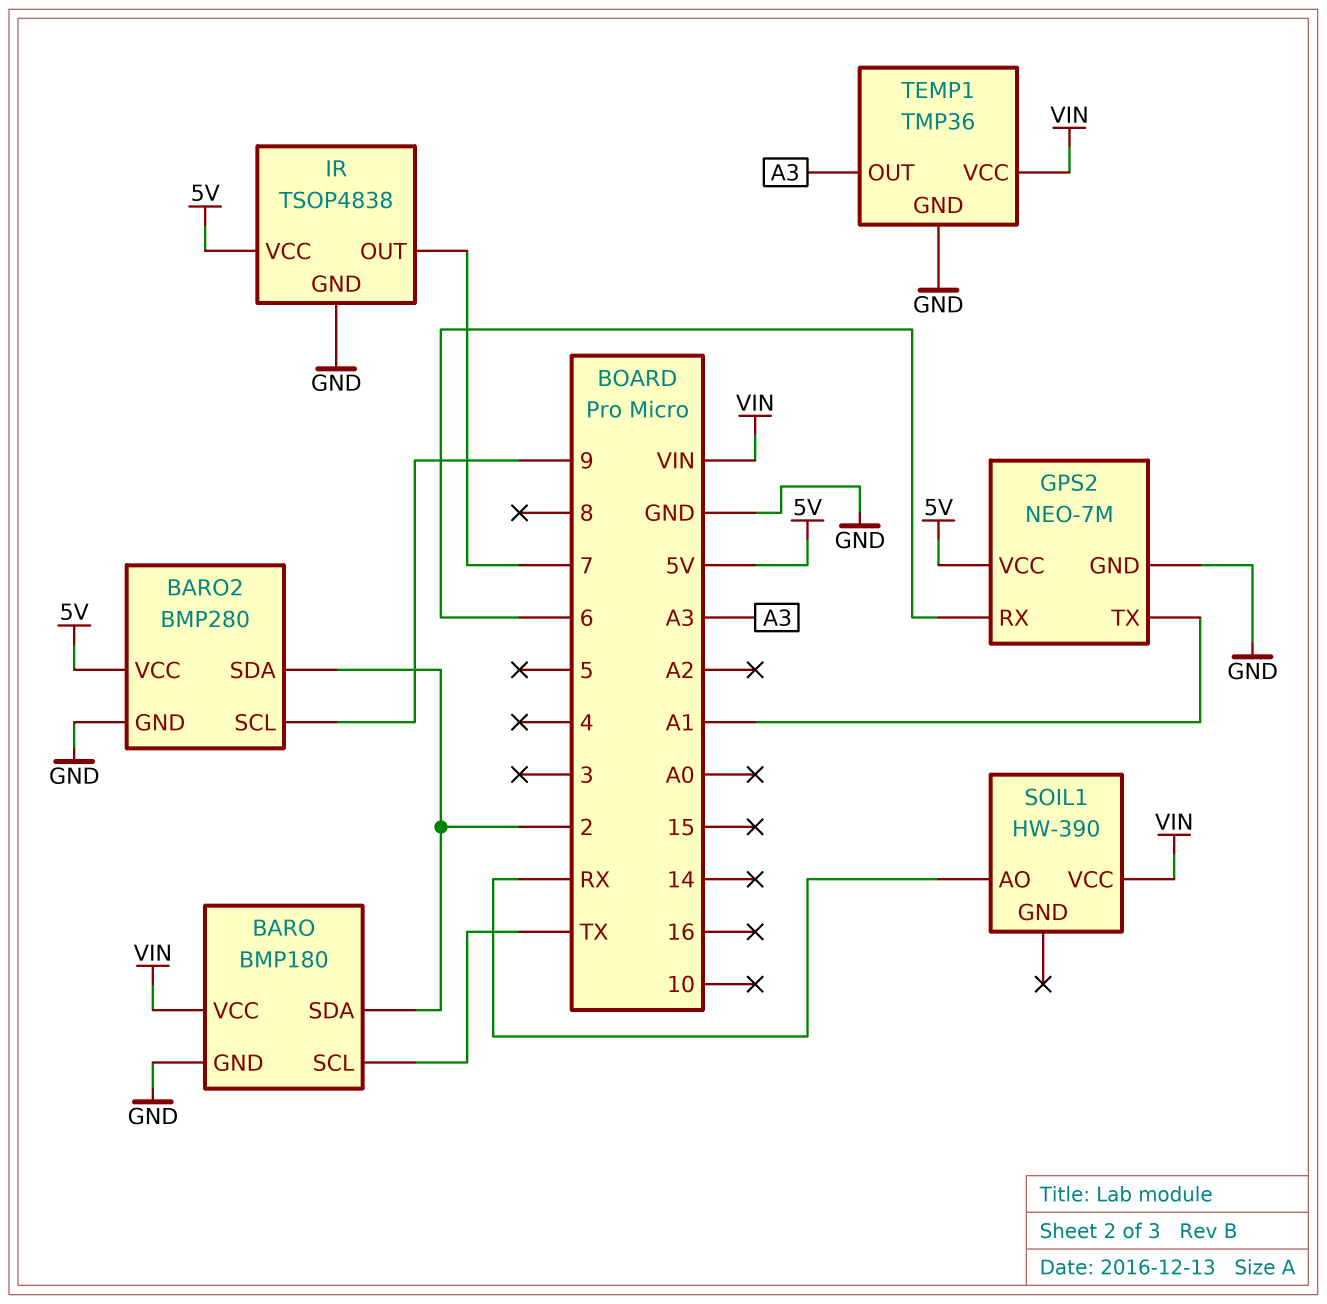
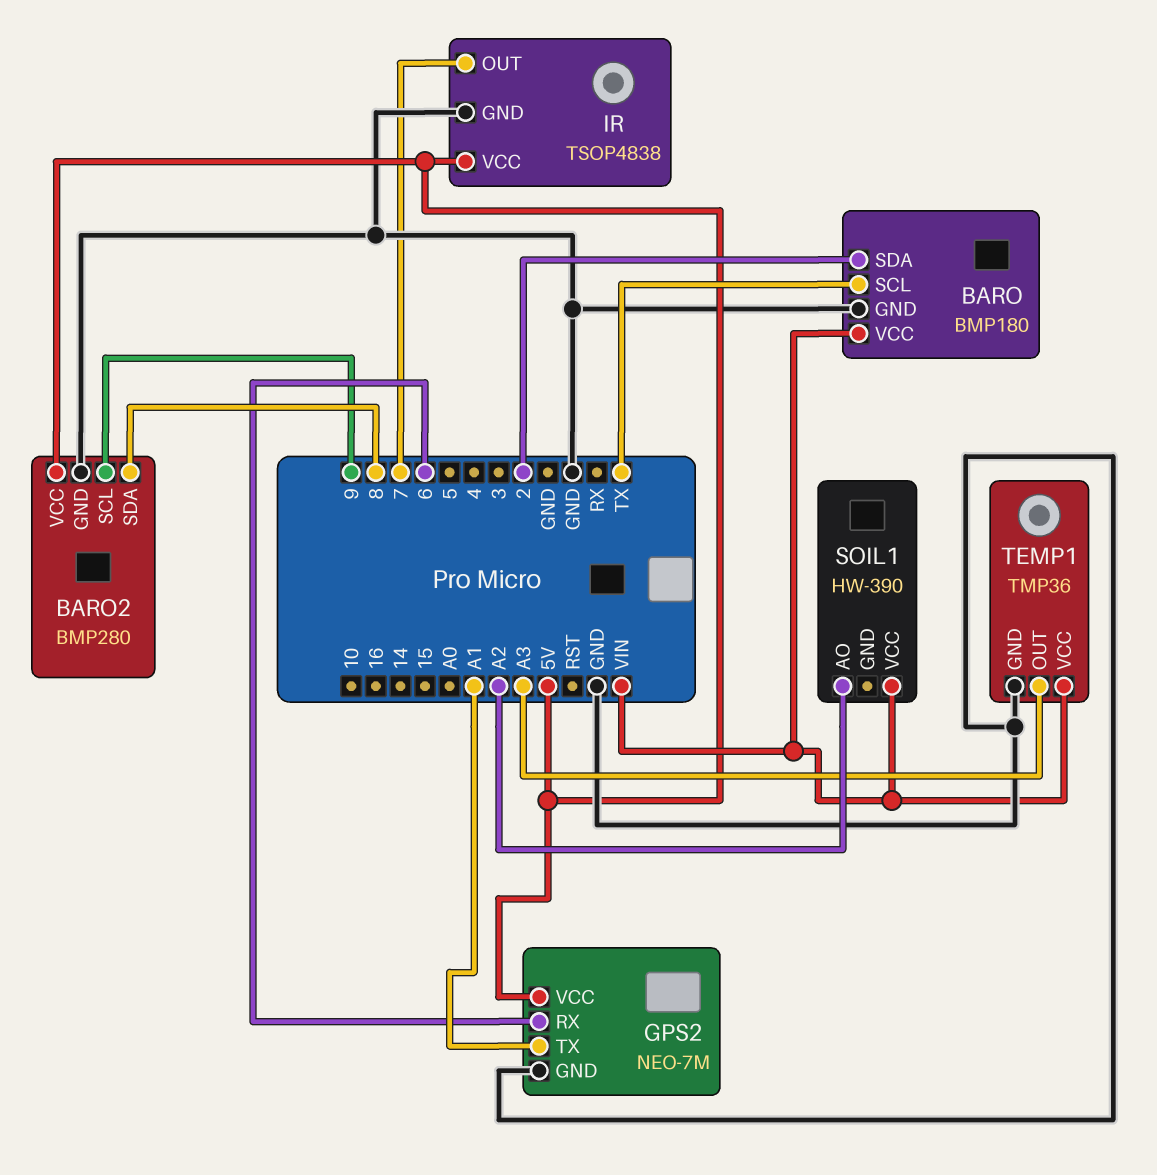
BARO2 pin SDA: 2 -> 8
SOIL1 pin AO: RX -> A2

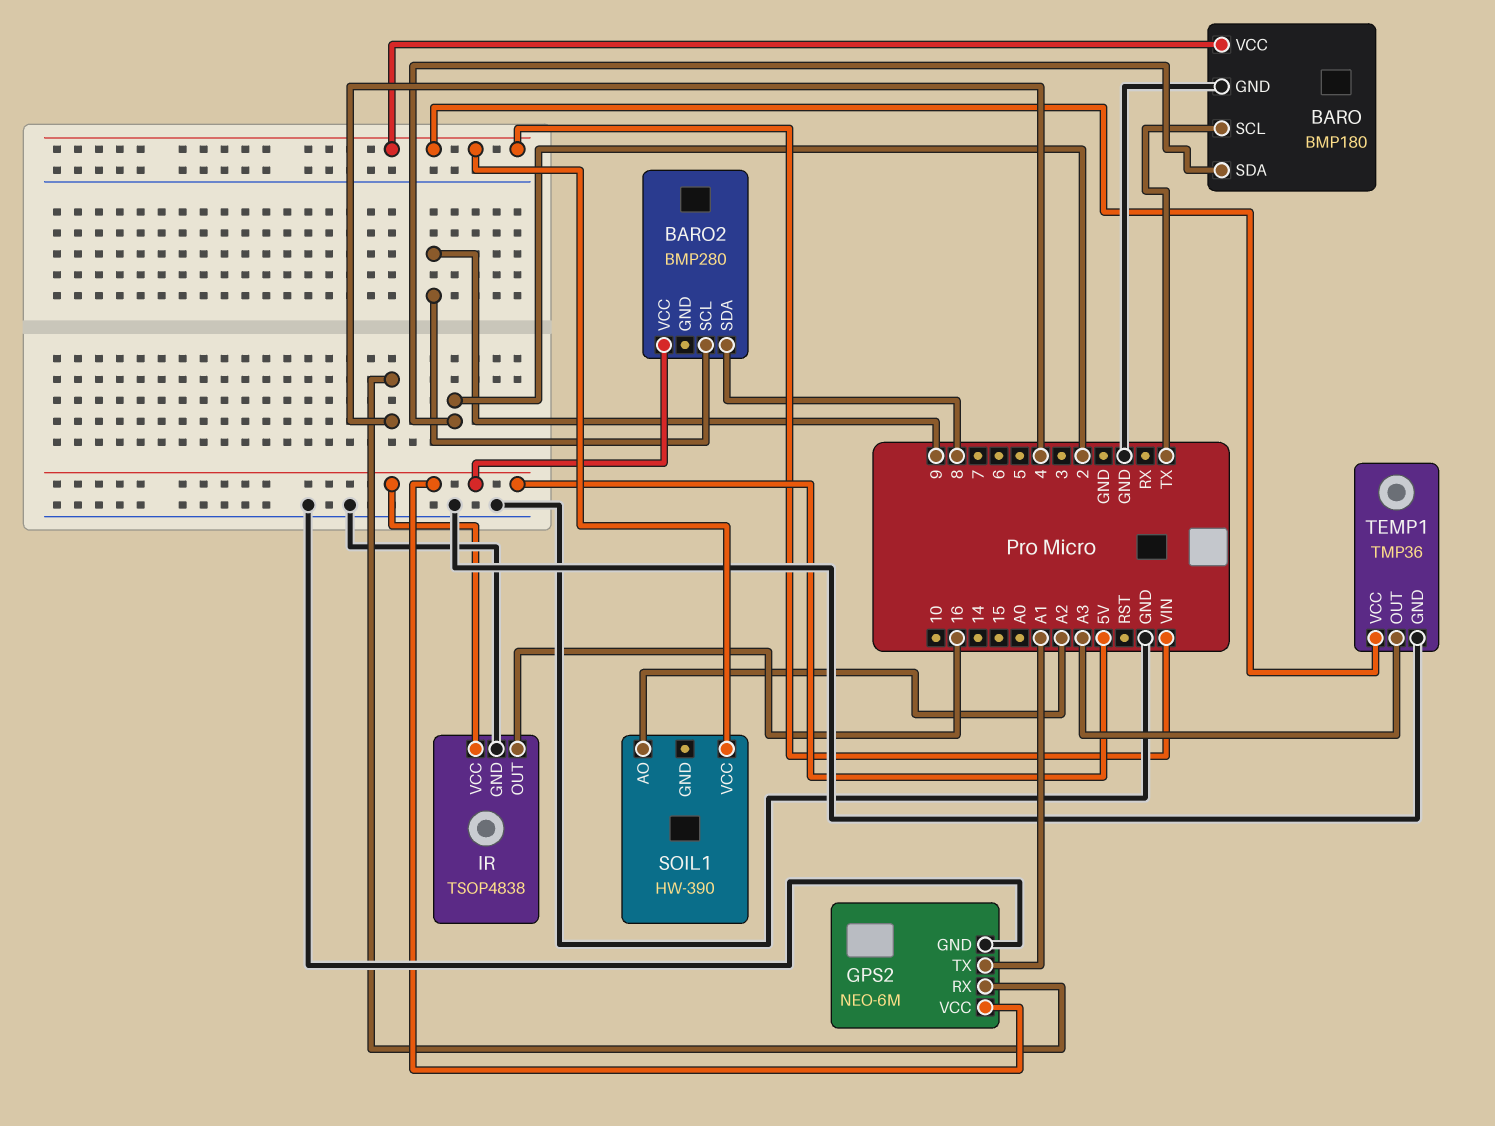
BARO2 pin GND: GND -> none
GPS2: NEO-7M -> NEO-6M
GPS2 pin RX: 6 -> 4
IR pin OUT: 7 -> 16

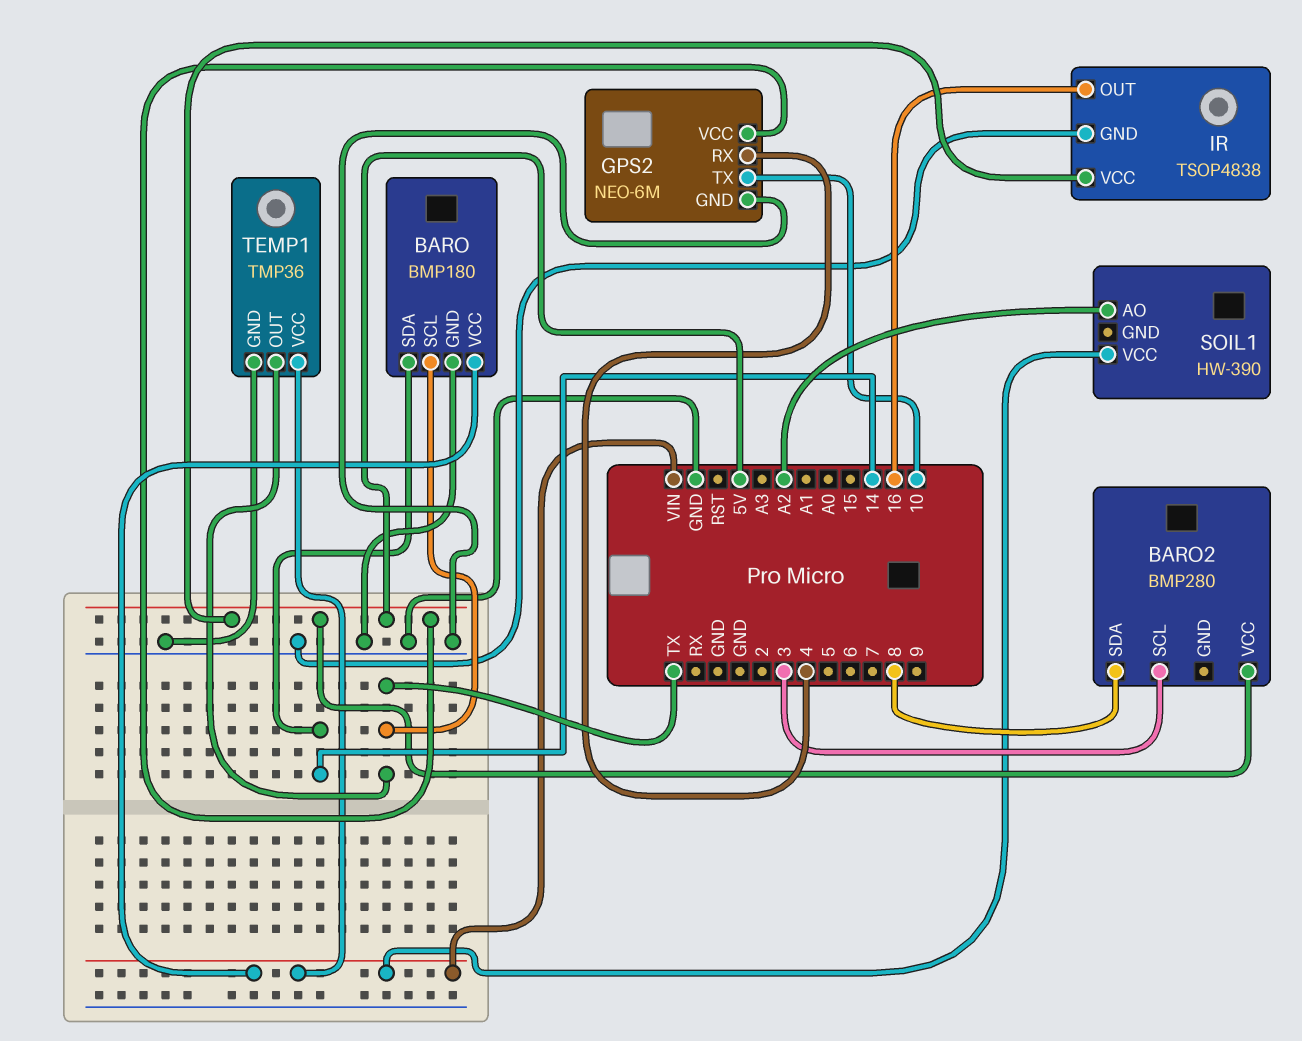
BARO pin SDA: 2 -> 14
BARO2 pin SCL: 9 -> 3
GPS2 pin TX: A1 -> 10
TEMP1 pin OUT: A3 -> TX

